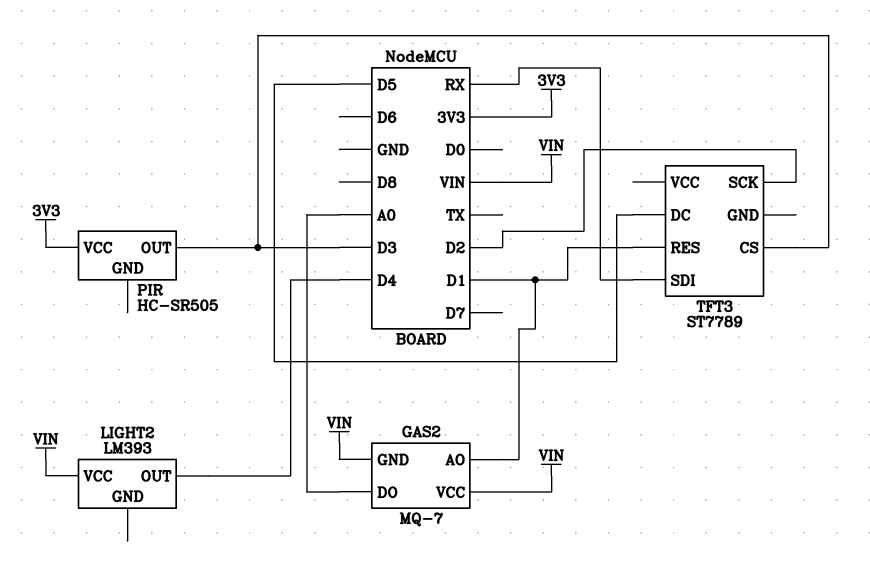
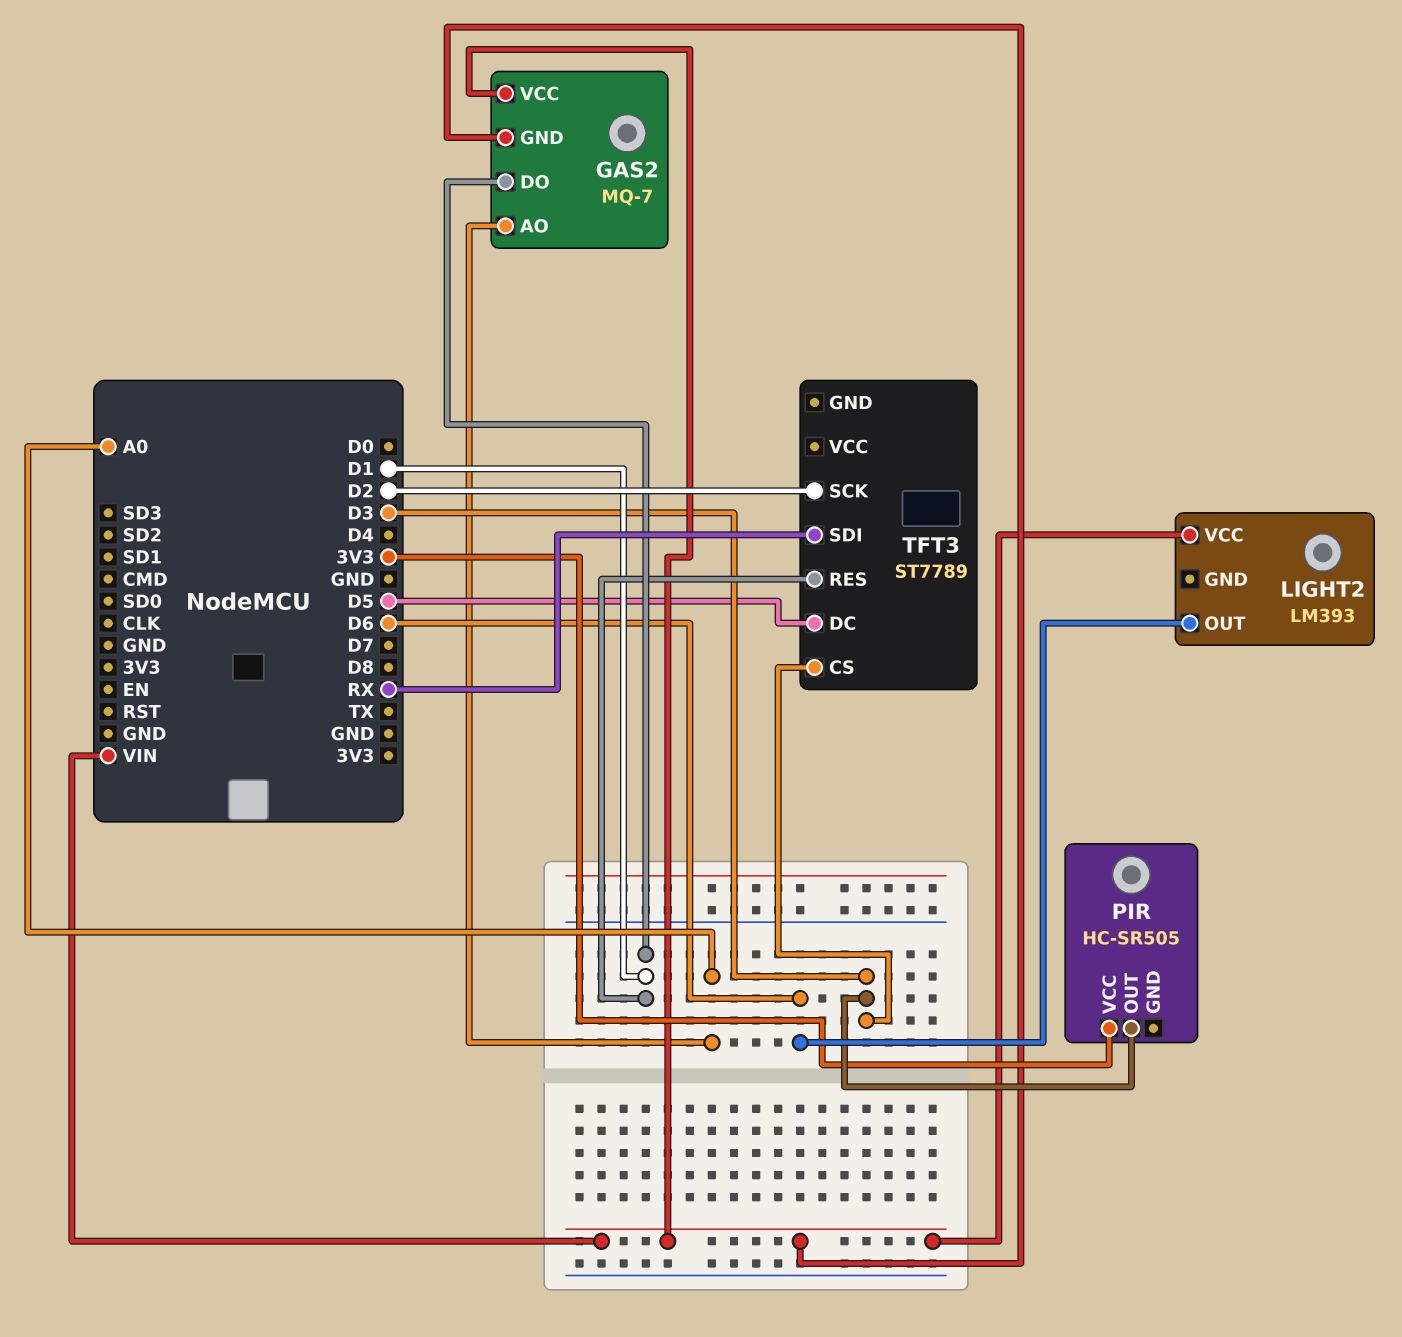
GAS2 pin AO: D1 -> A0
GAS2 pin DO: A0 -> D1
LIGHT2 pin OUT: D4 -> D6

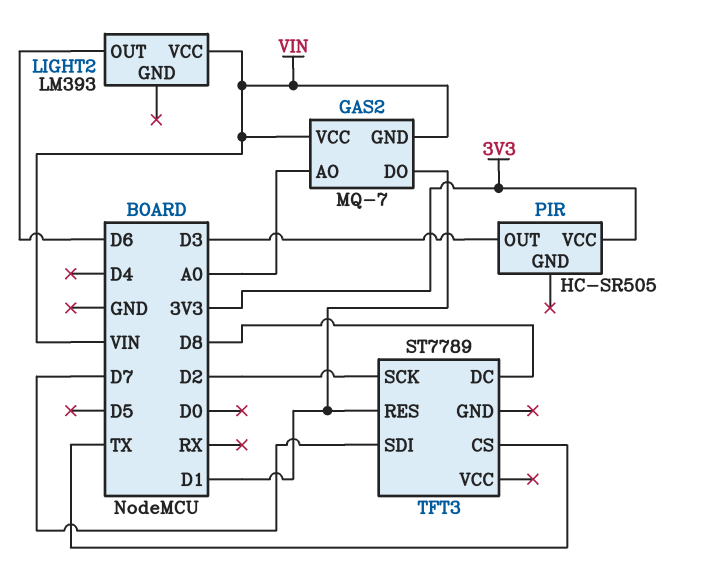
TFT3 pin CS: D3 -> TX
TFT3 pin DC: D5 -> D8
TFT3 pin SDI: RX -> D7

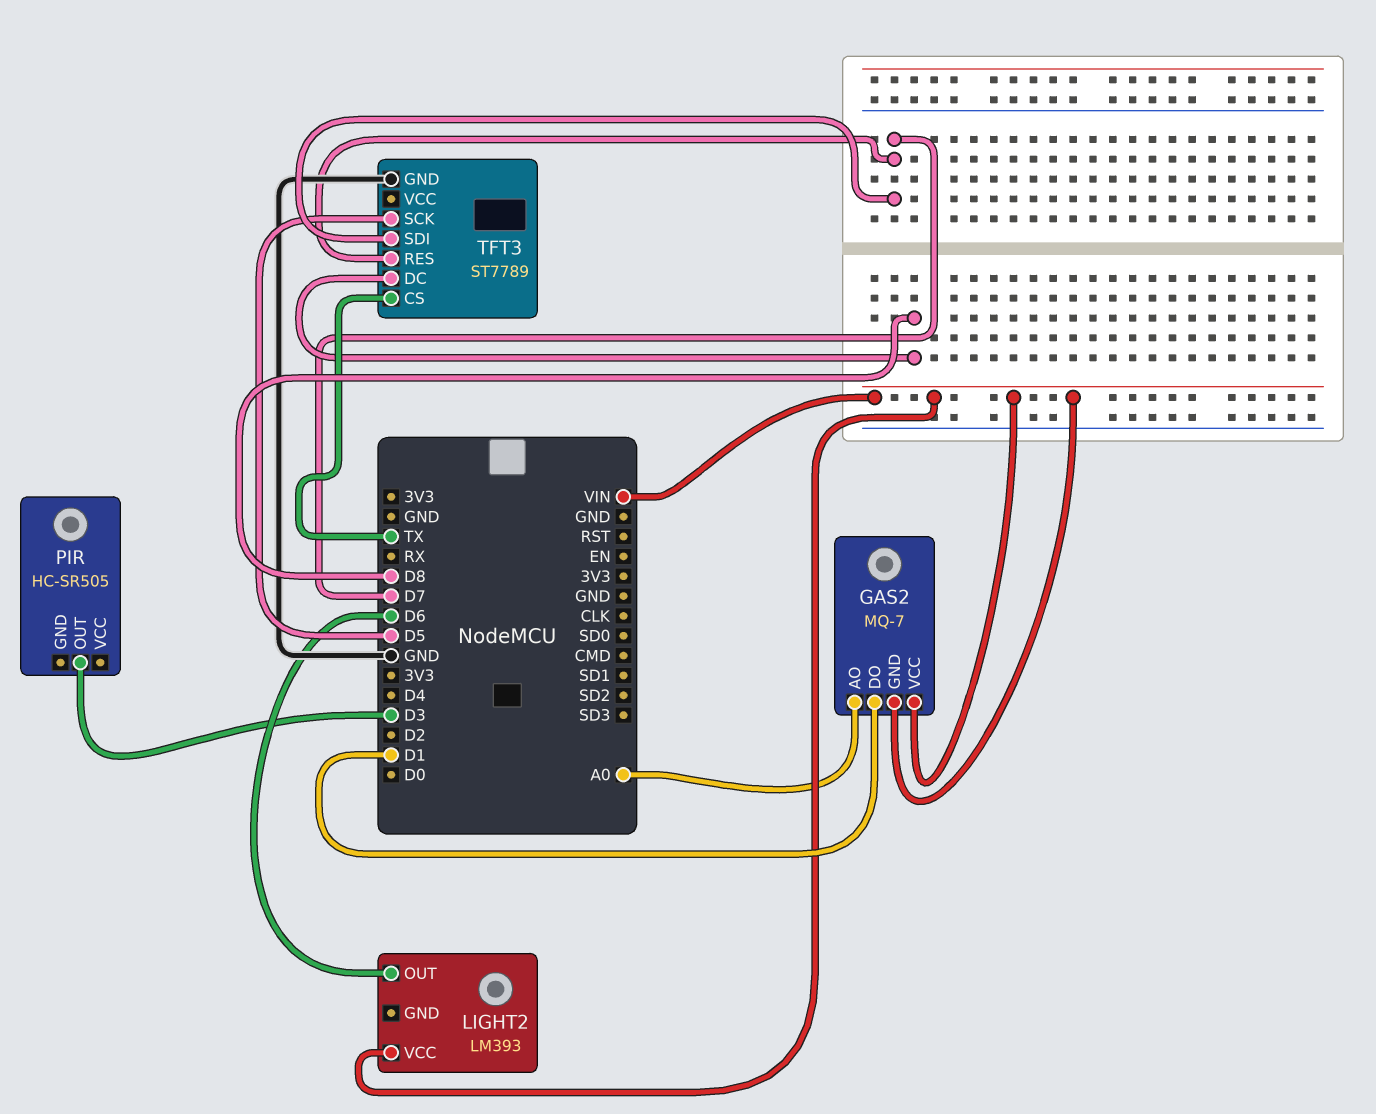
PIR pin VCC: 3V3 -> none
TFT3 pin GND: none -> GND
TFT3 pin RES: D1 -> D7
TFT3 pin SCK: D2 -> D5

